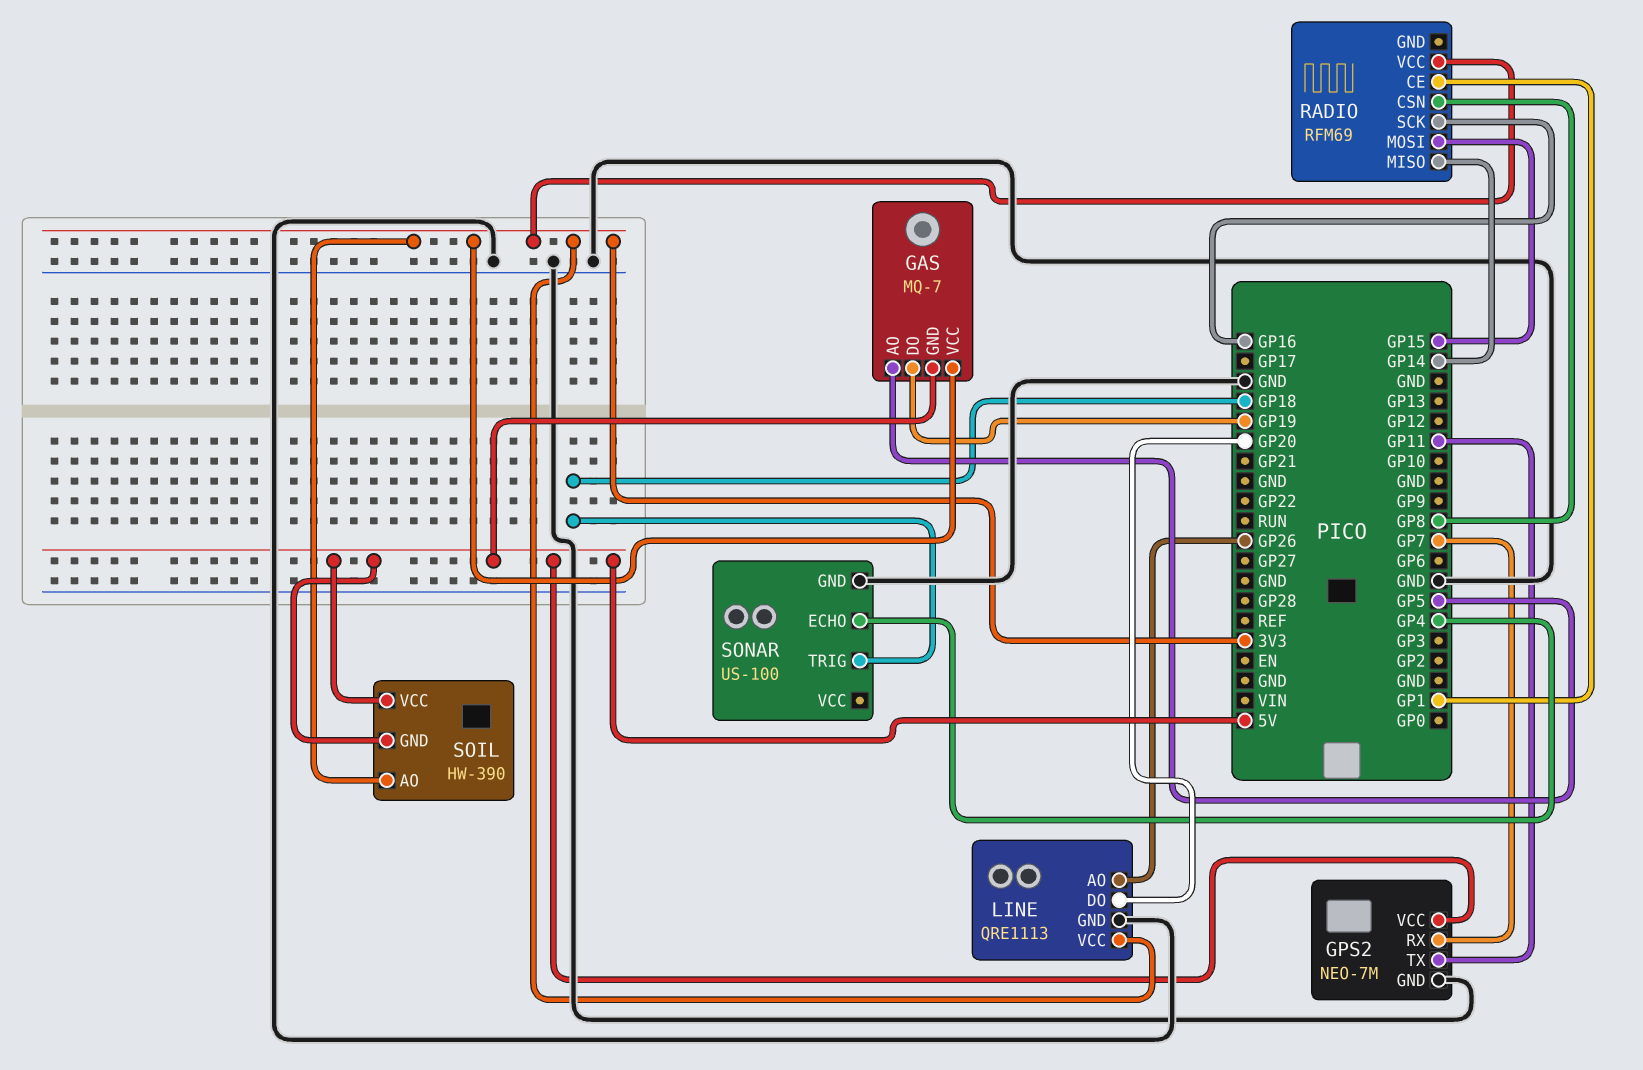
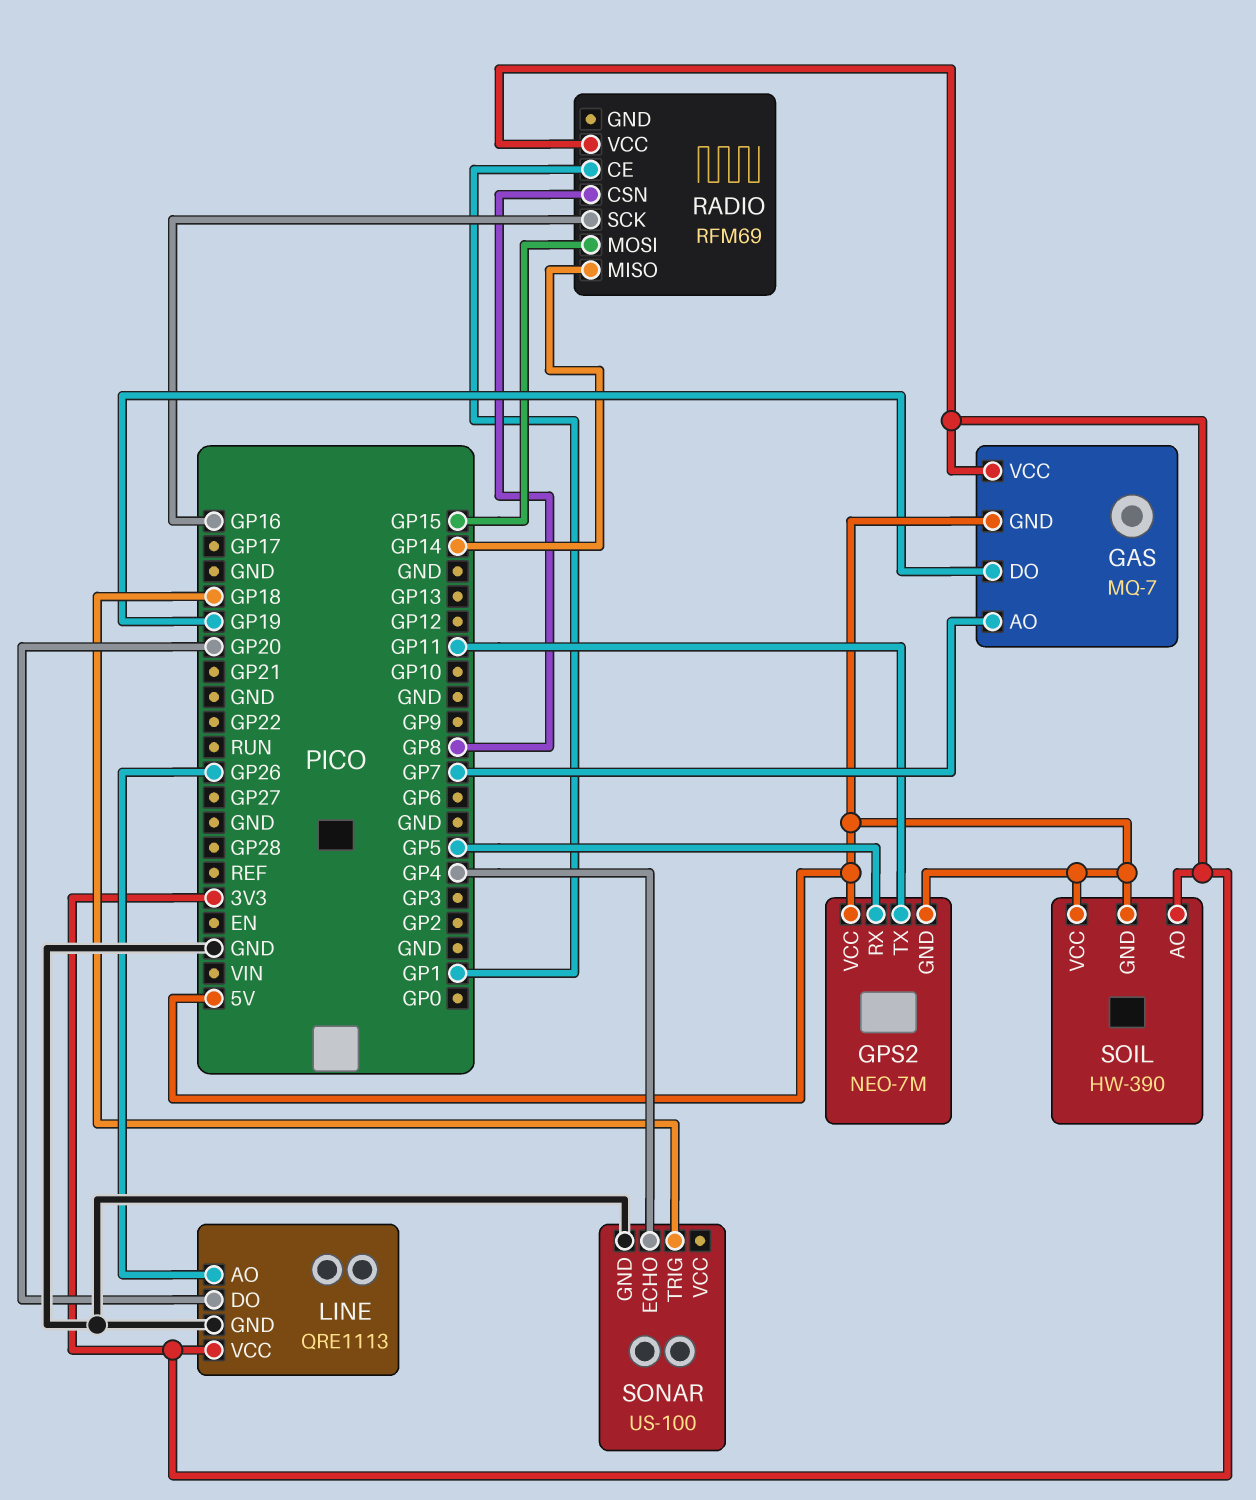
GAS pin AO: GP5 -> GP7
GPS2 pin GND: GND -> 5V
GPS2 pin RX: GP7 -> GP5

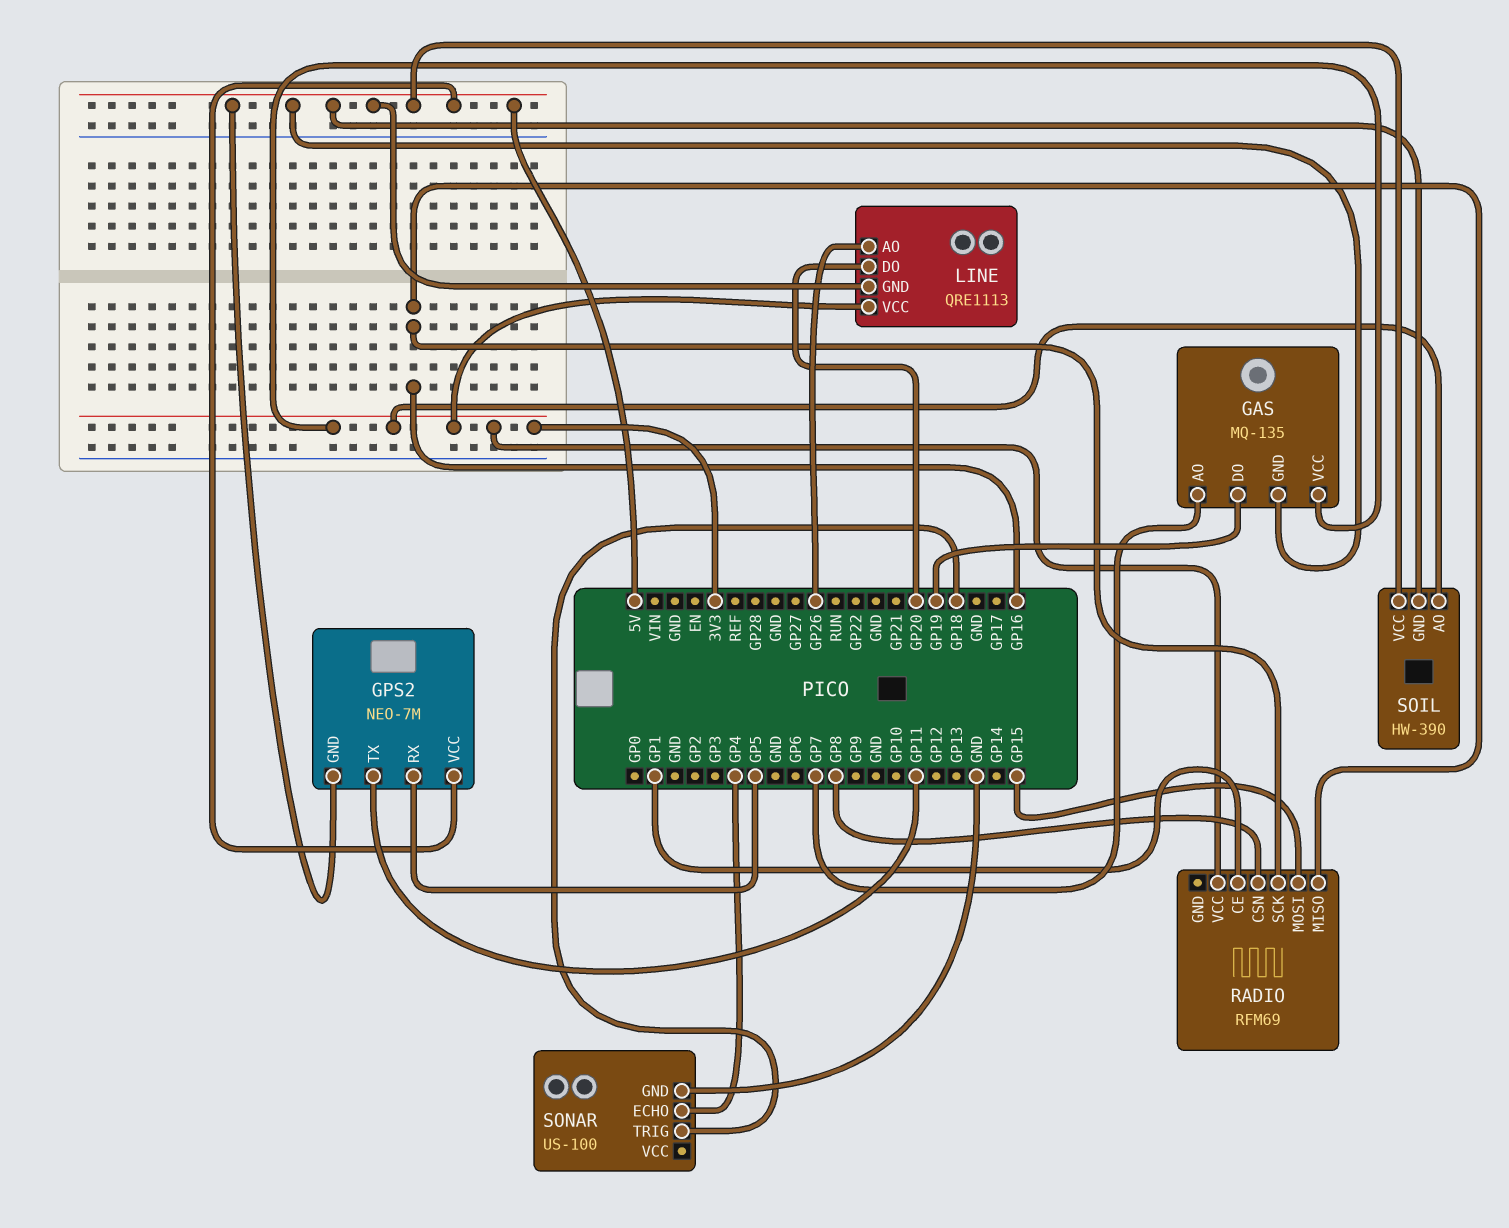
GAS: MQ-7 -> MQ-135
LINE pin GND: GND -> 5V
RADIO pin MISO: GP14 -> GP16

